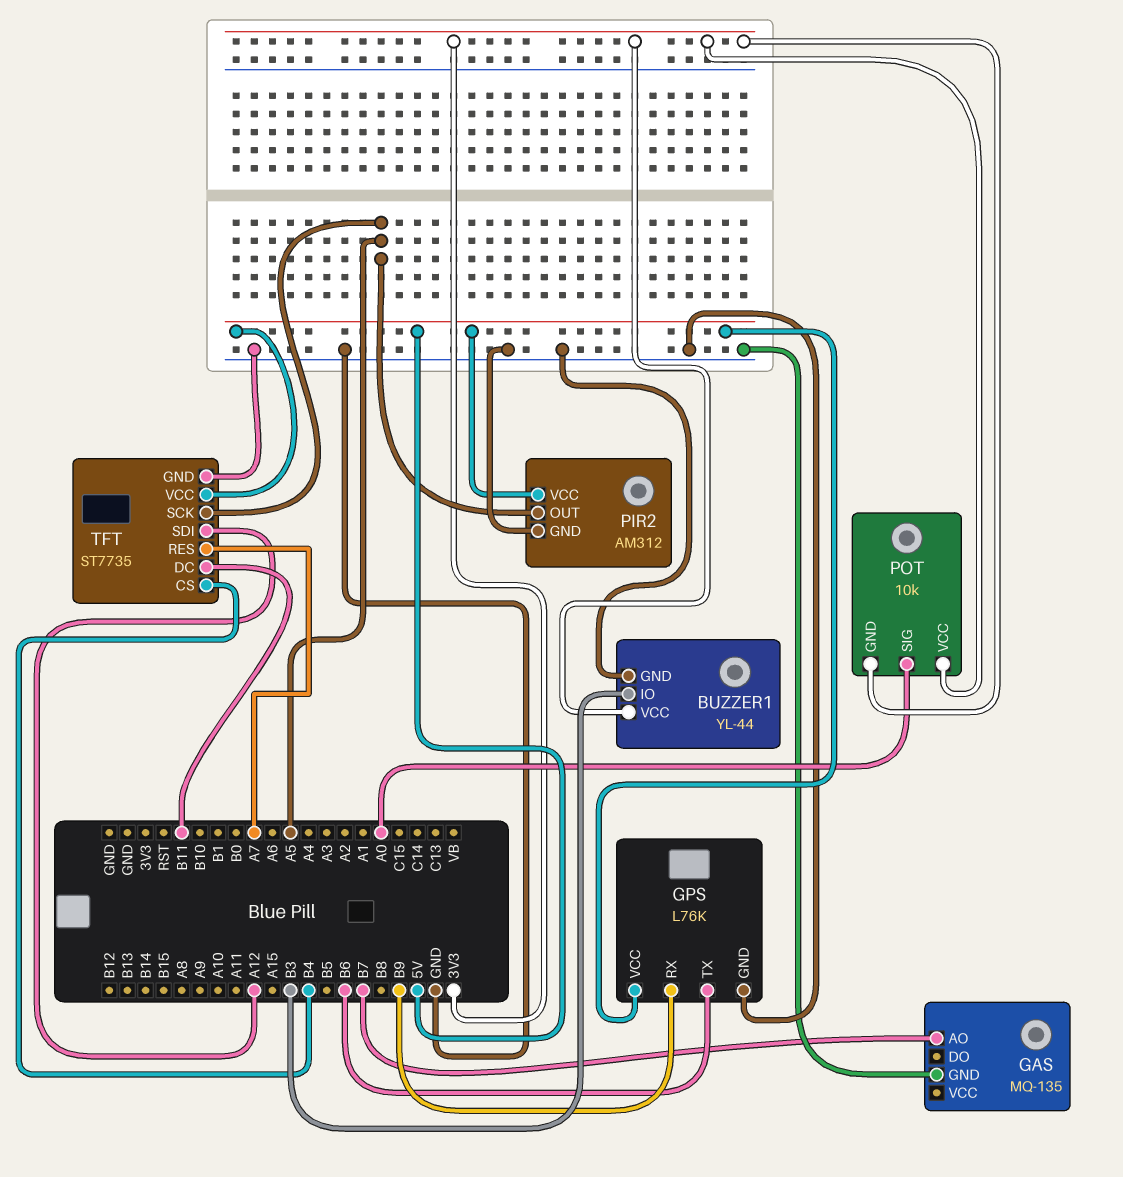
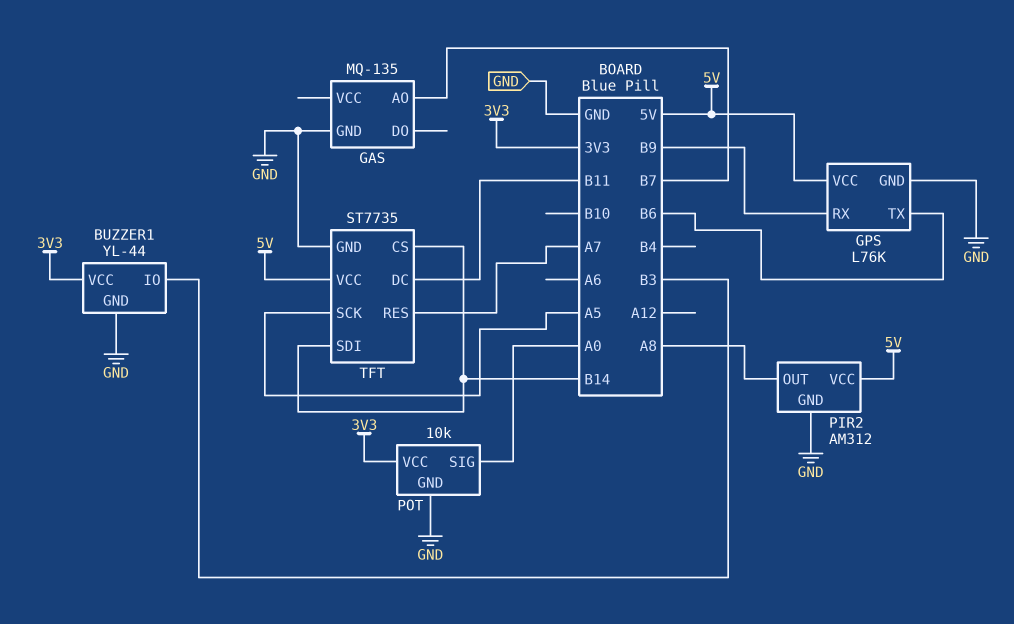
PIR2 pin OUT: A5 -> A8
POT pin GND: 3V3 -> GND
TFT pin CS: B4 -> B14
TFT pin SDI: A12 -> B14

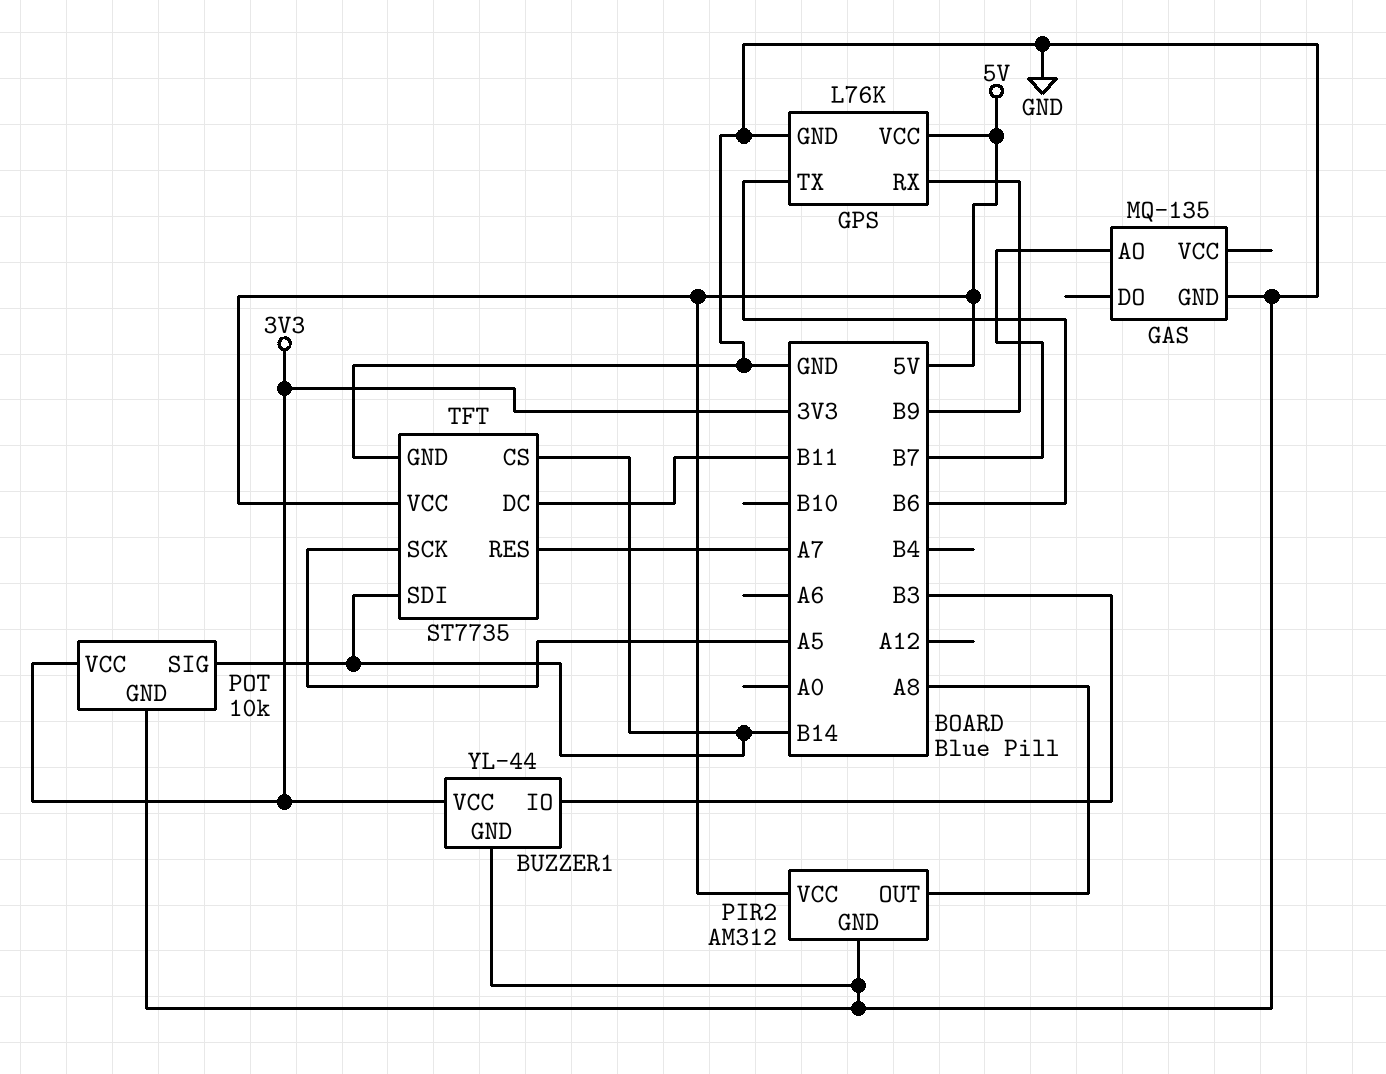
POT pin SIG: A0 -> B14

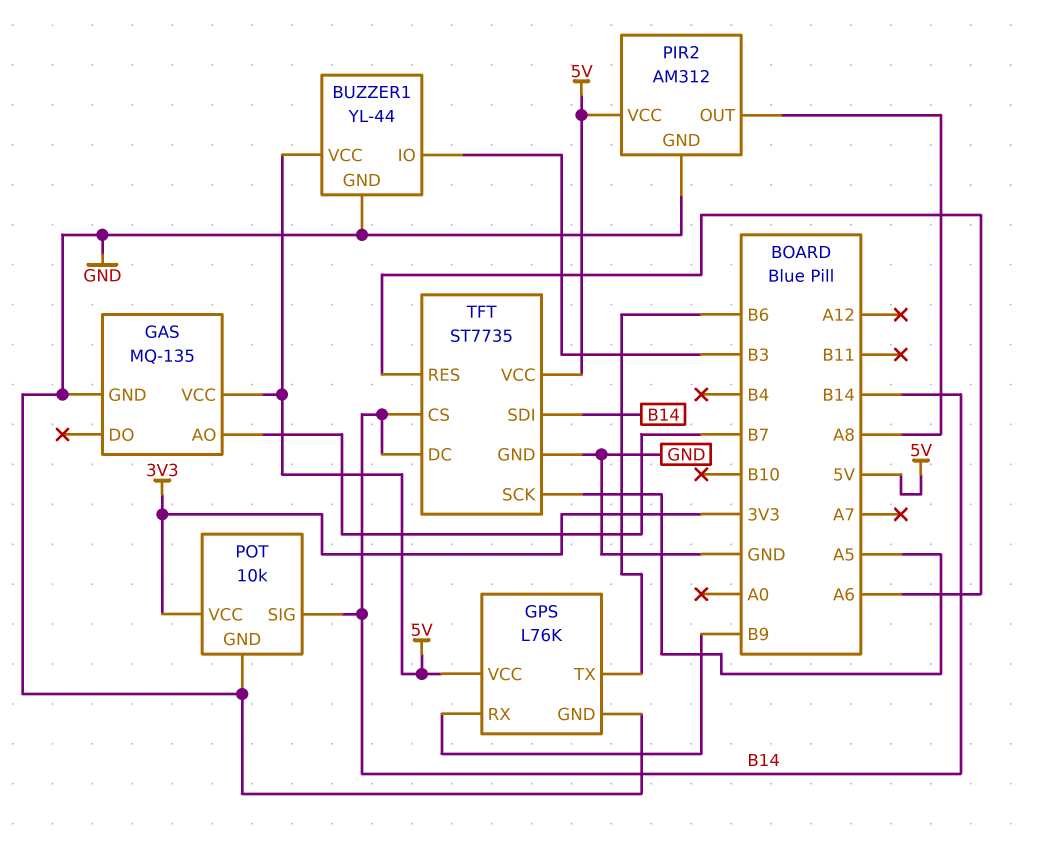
BUZZER1 pin VCC: 3V3 -> 5V
GAS pin VCC: none -> 5V
TFT pin DC: B11 -> B14
TFT pin RES: A7 -> A6

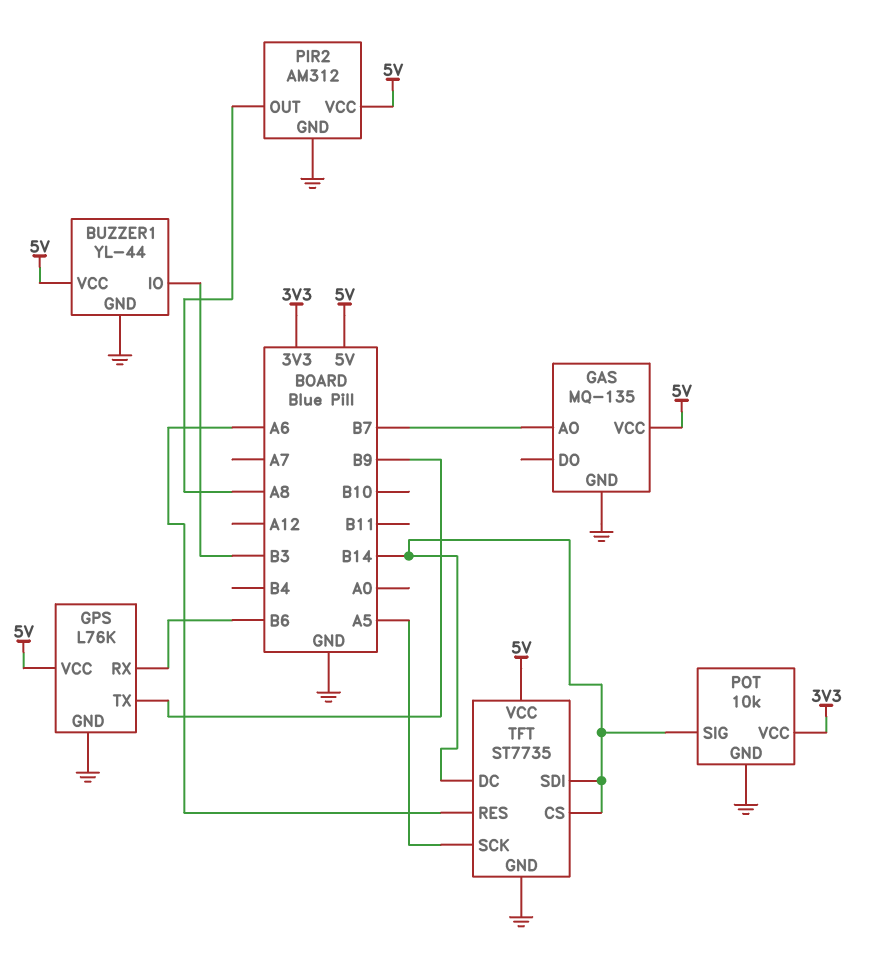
GPS pin RX: B9 -> B6
GPS pin TX: B6 -> B9

